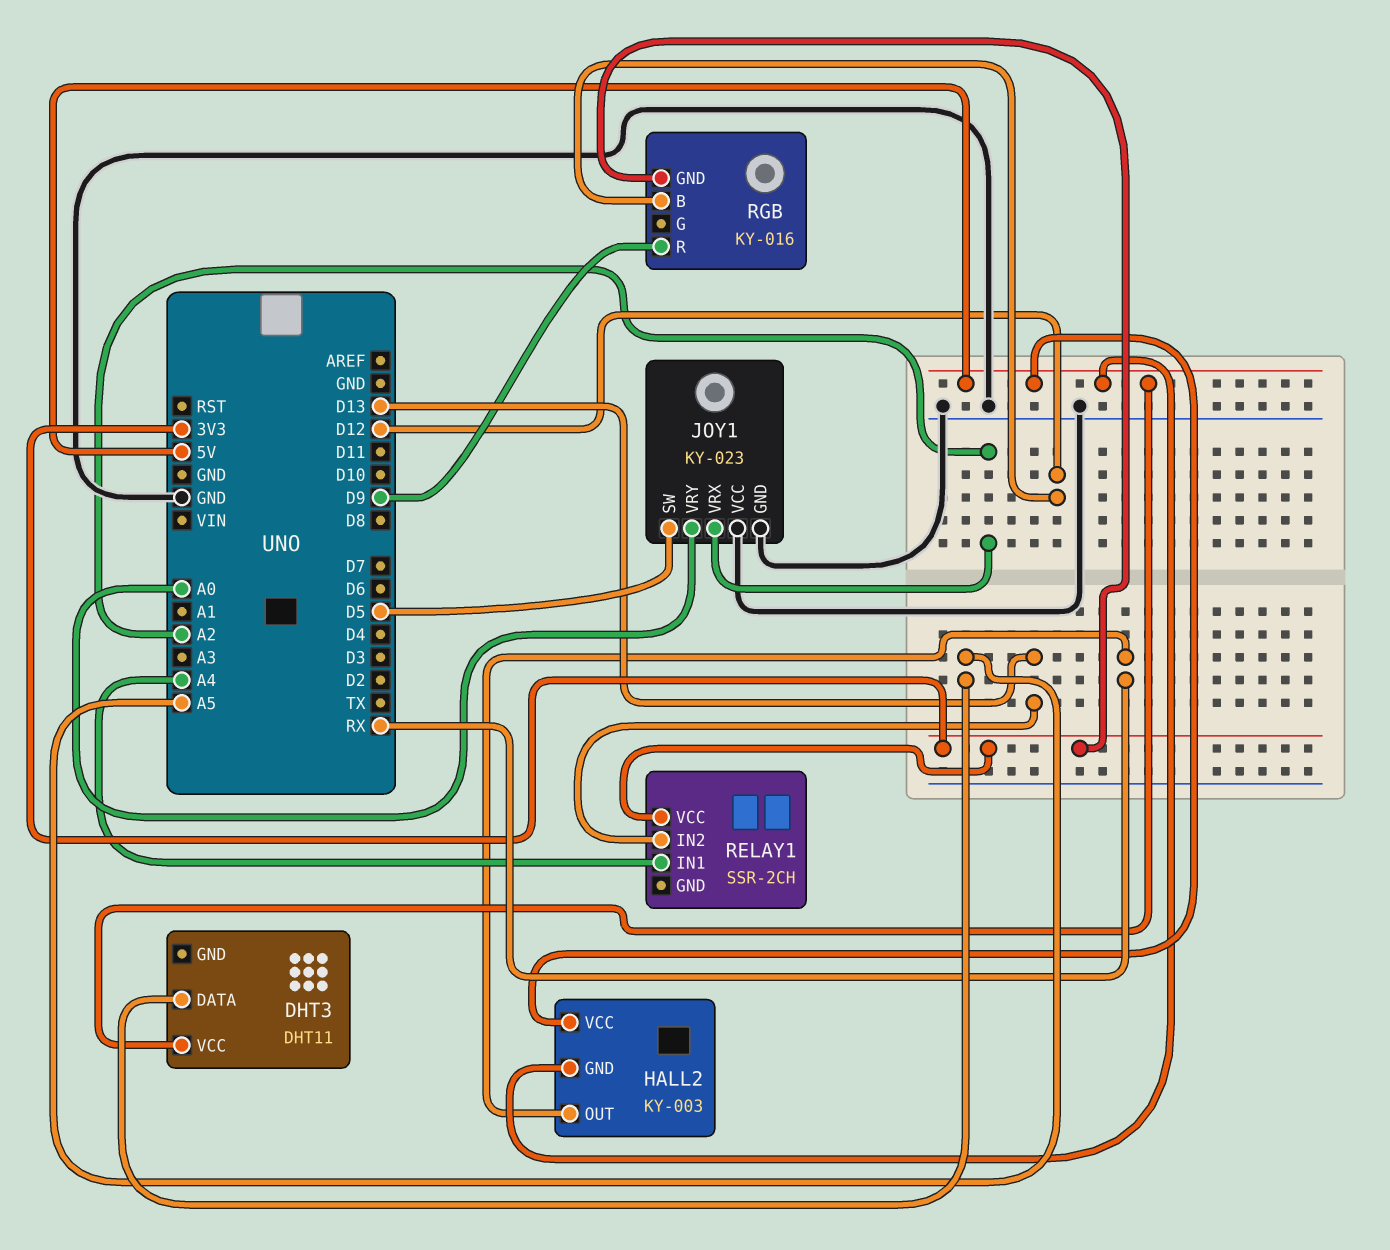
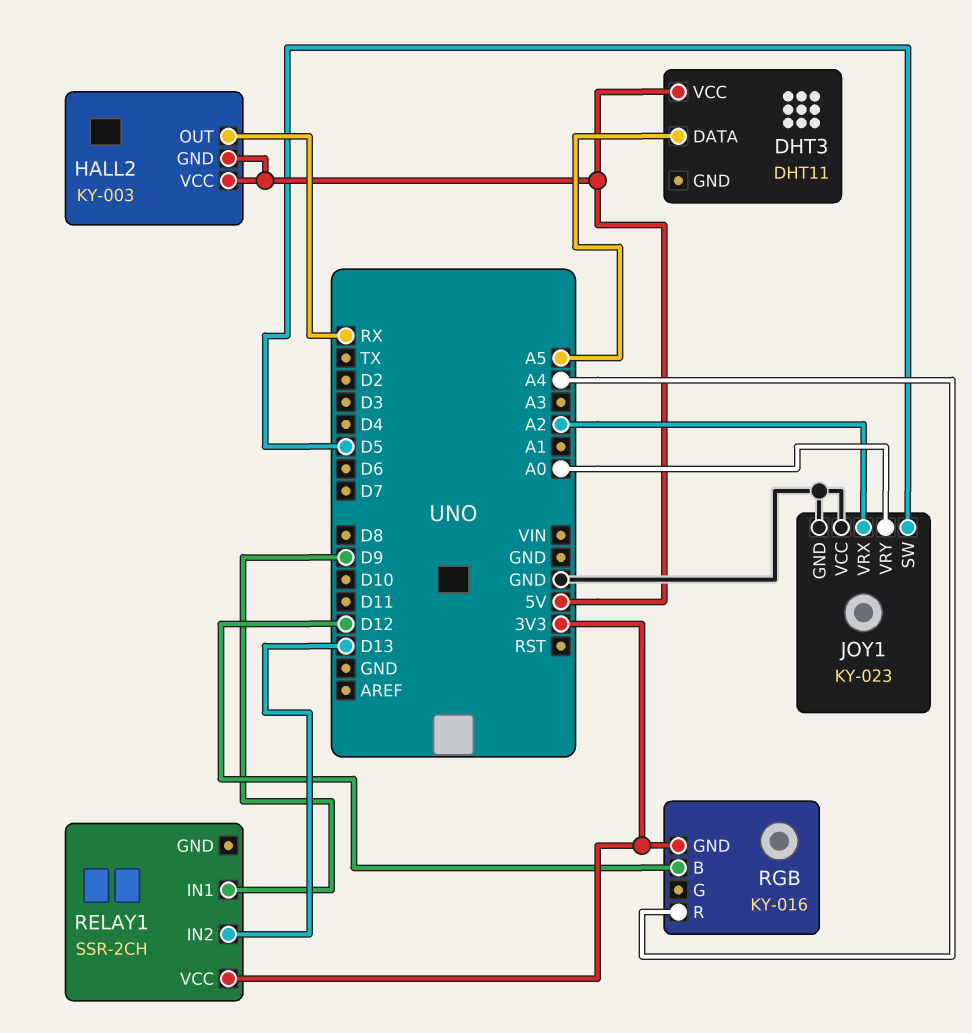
RELAY1 pin IN1: A4 -> D9
RGB pin R: D9 -> A4

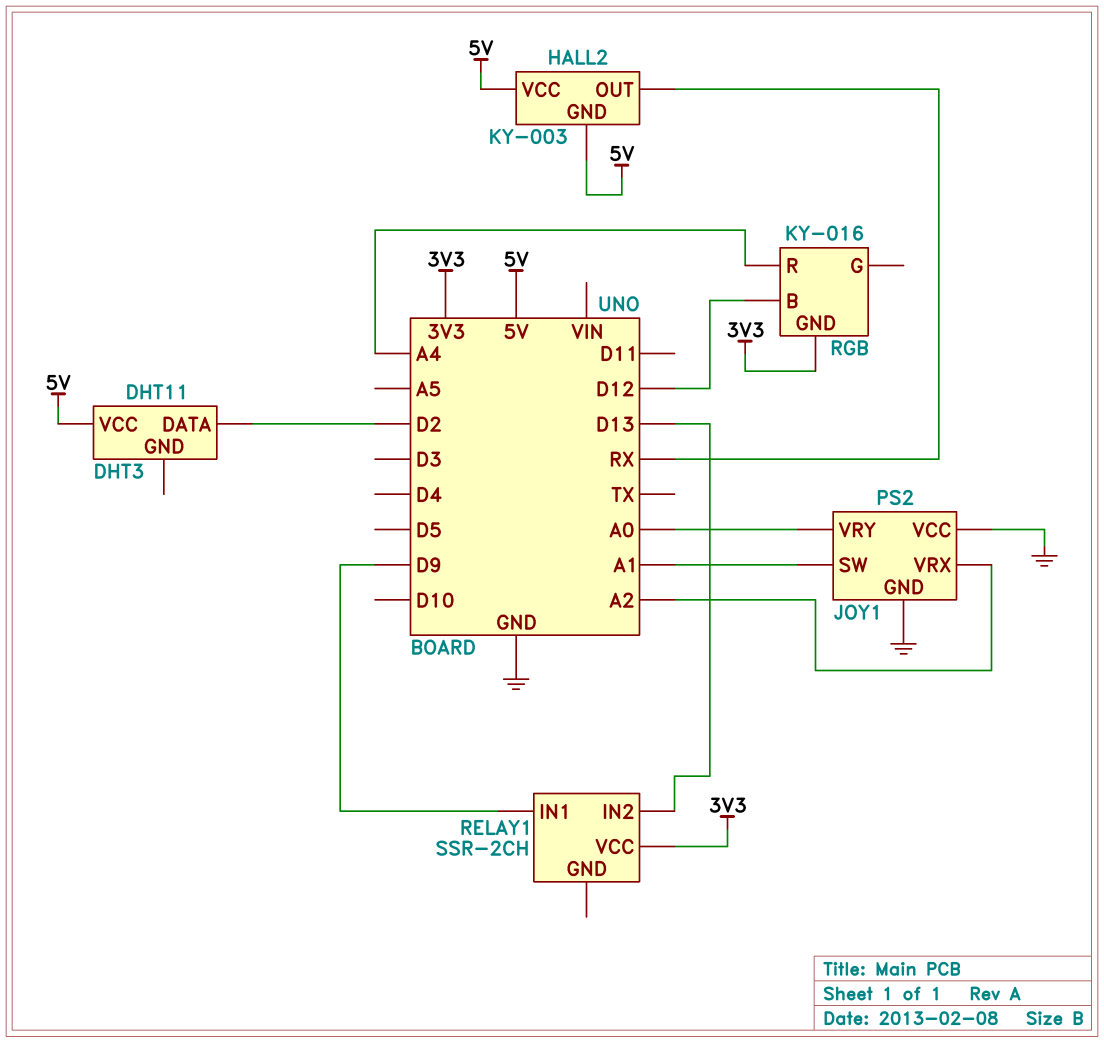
DHT3 pin DATA: A5 -> D2
JOY1: KY-023 -> PS2
JOY1 pin SW: D5 -> A1

